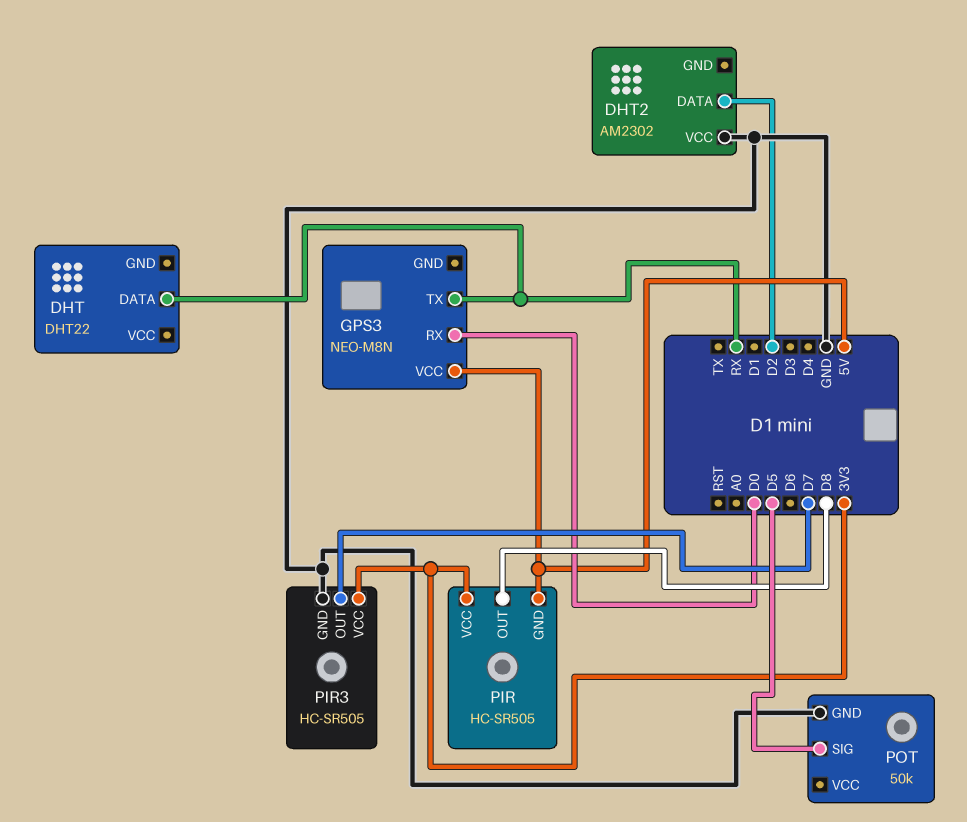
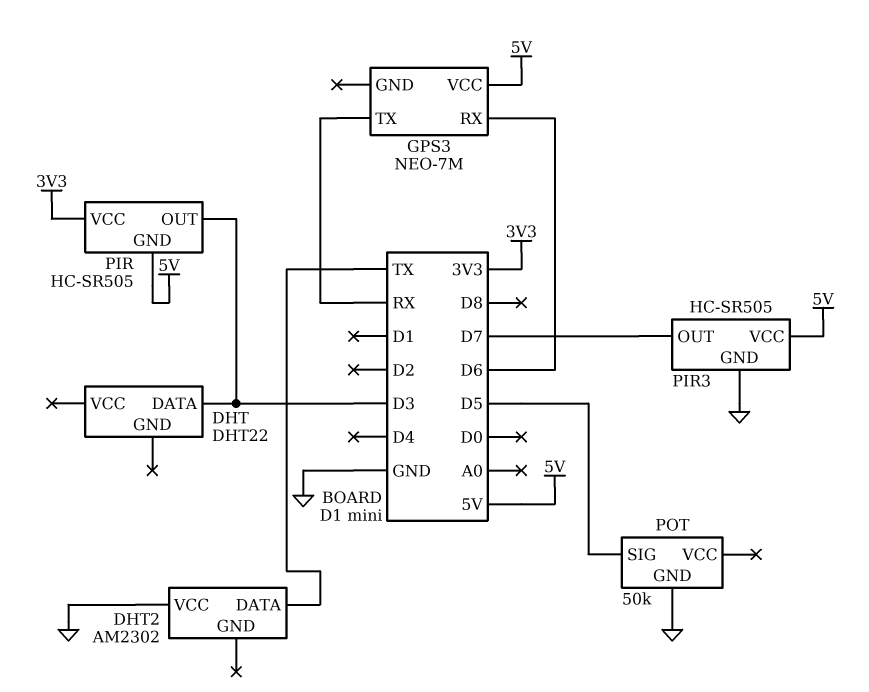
DHT pin DATA: RX -> D3
DHT2 pin DATA: D2 -> TX
GPS3: NEO-M8N -> NEO-7M
GPS3 pin RX: D0 -> D6
PIR pin OUT: D8 -> D3
PIR3 pin VCC: 3V3 -> 5V

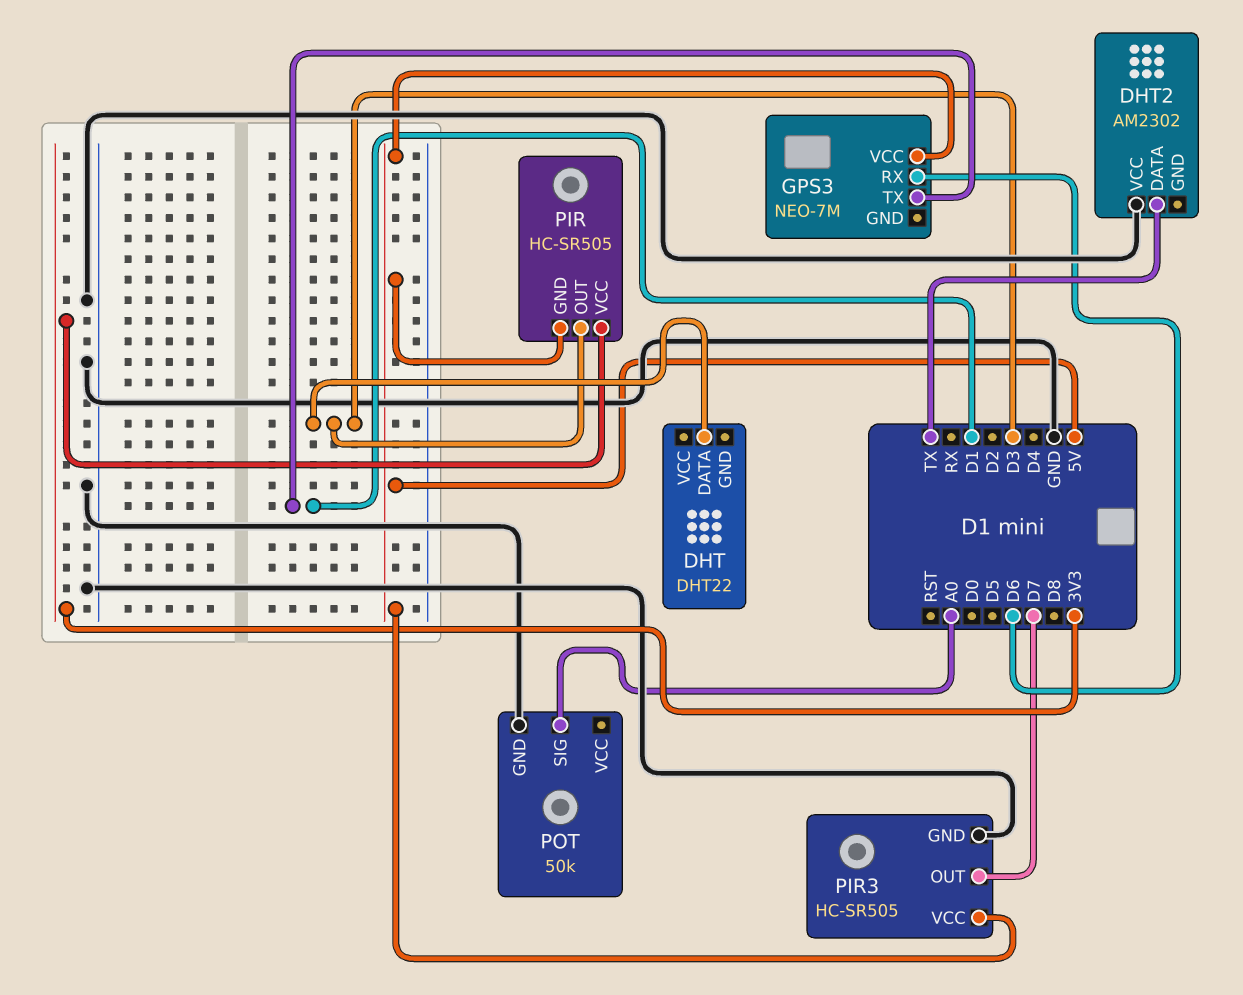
GPS3 pin TX: RX -> D1
POT pin SIG: D5 -> A0

